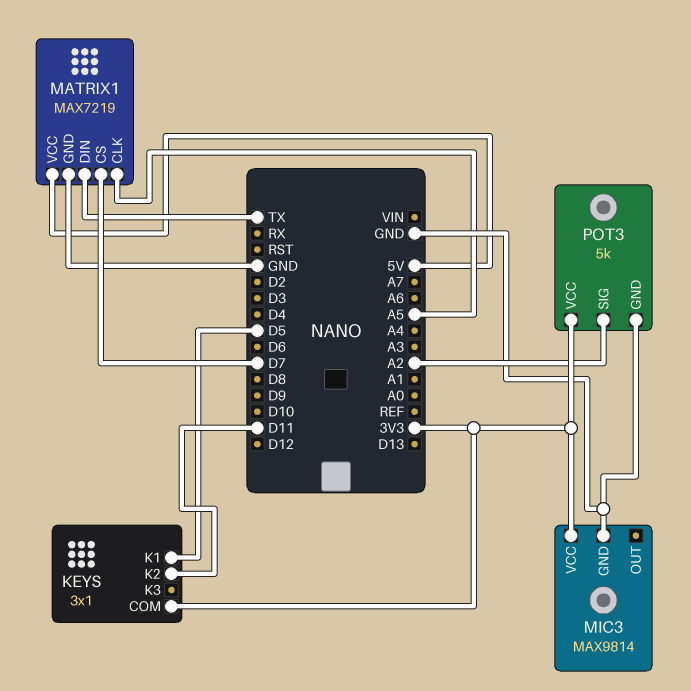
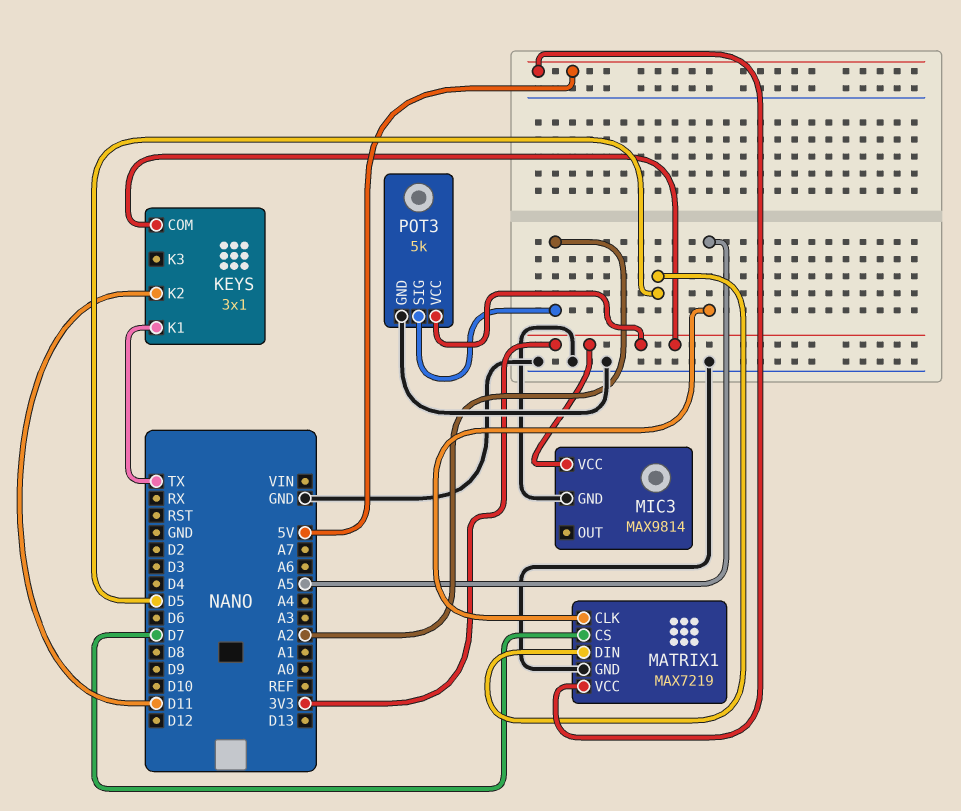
KEYS pin K1: D5 -> TX
MATRIX1 pin DIN: TX -> D5

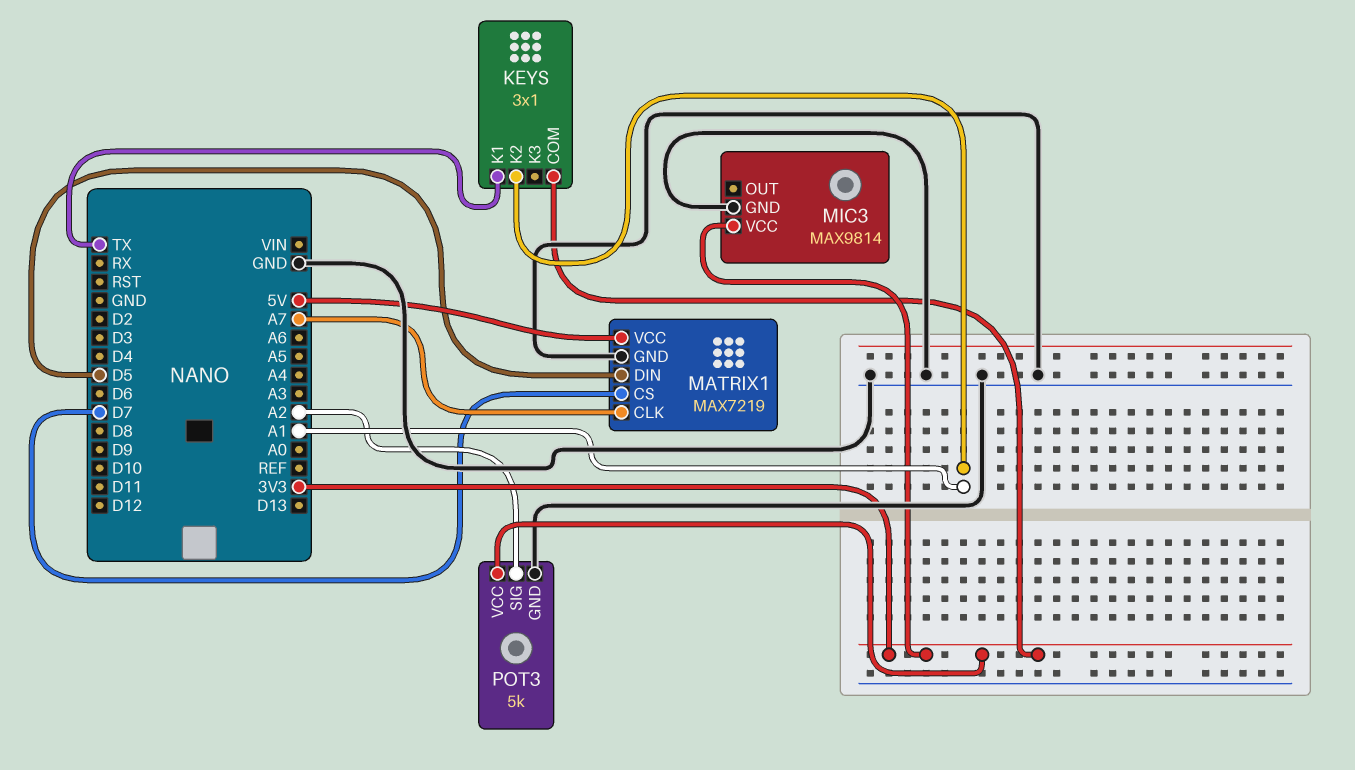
KEYS pin K2: D11 -> A1
MATRIX1 pin CLK: A5 -> A7

